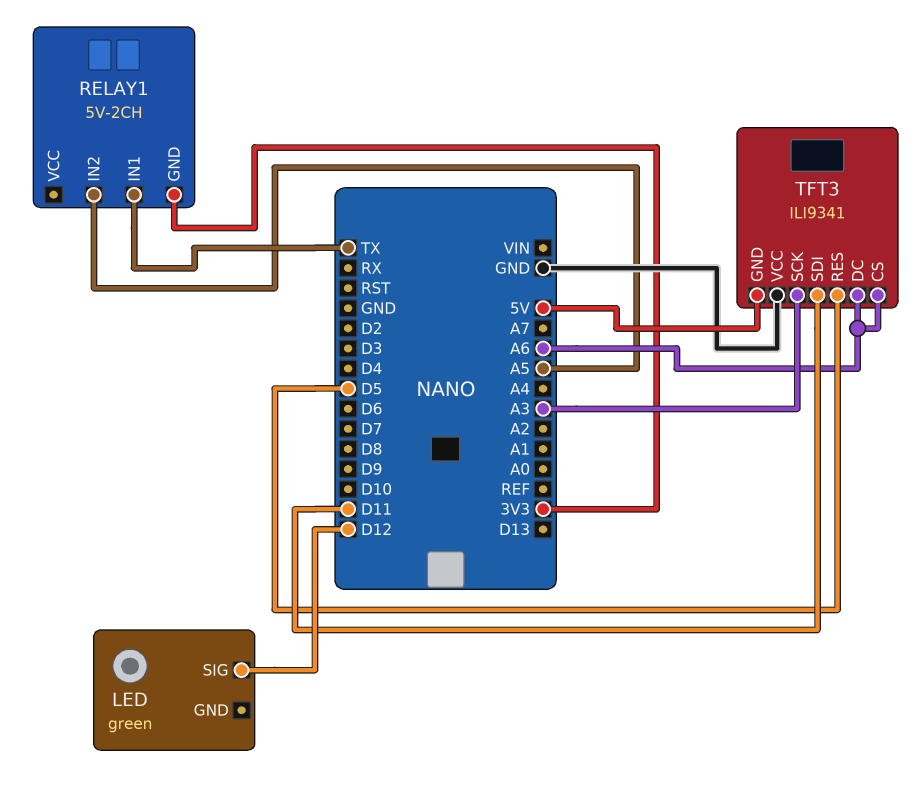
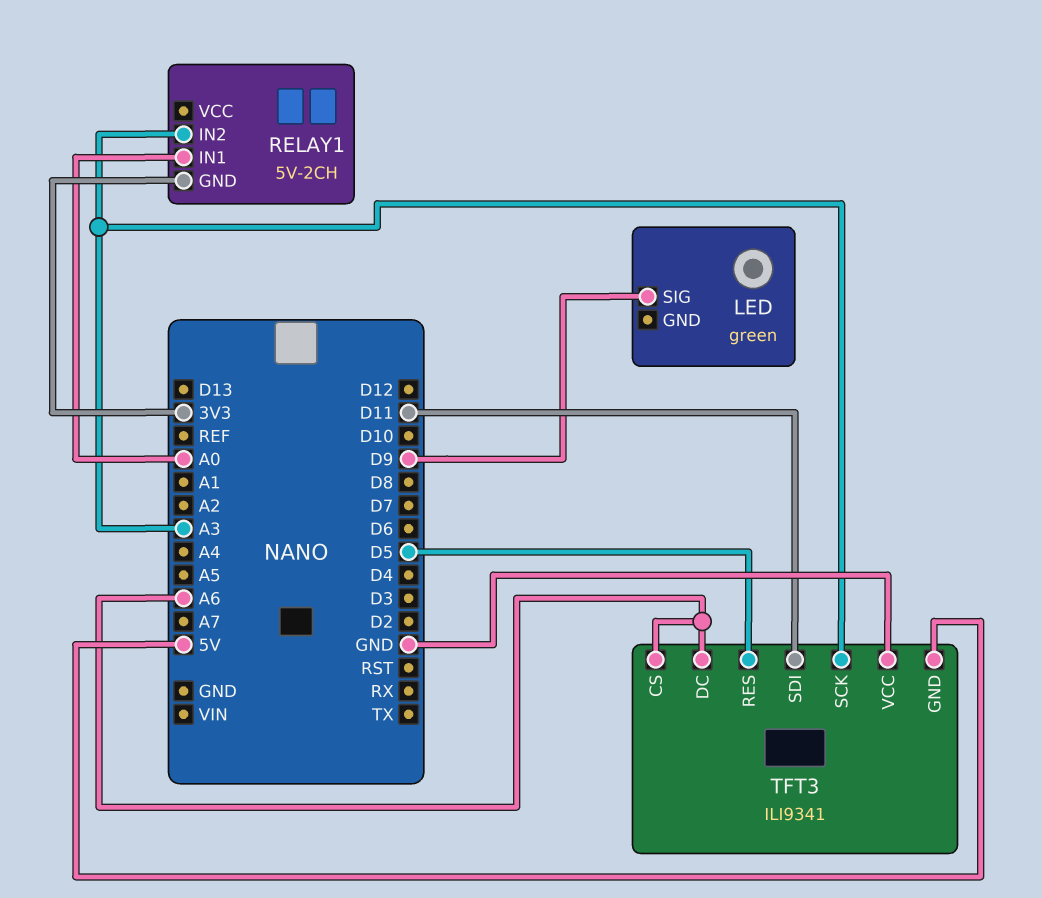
LED pin SIG: D12 -> D9
RELAY1 pin IN1: TX -> A0
RELAY1 pin IN2: A5 -> A3

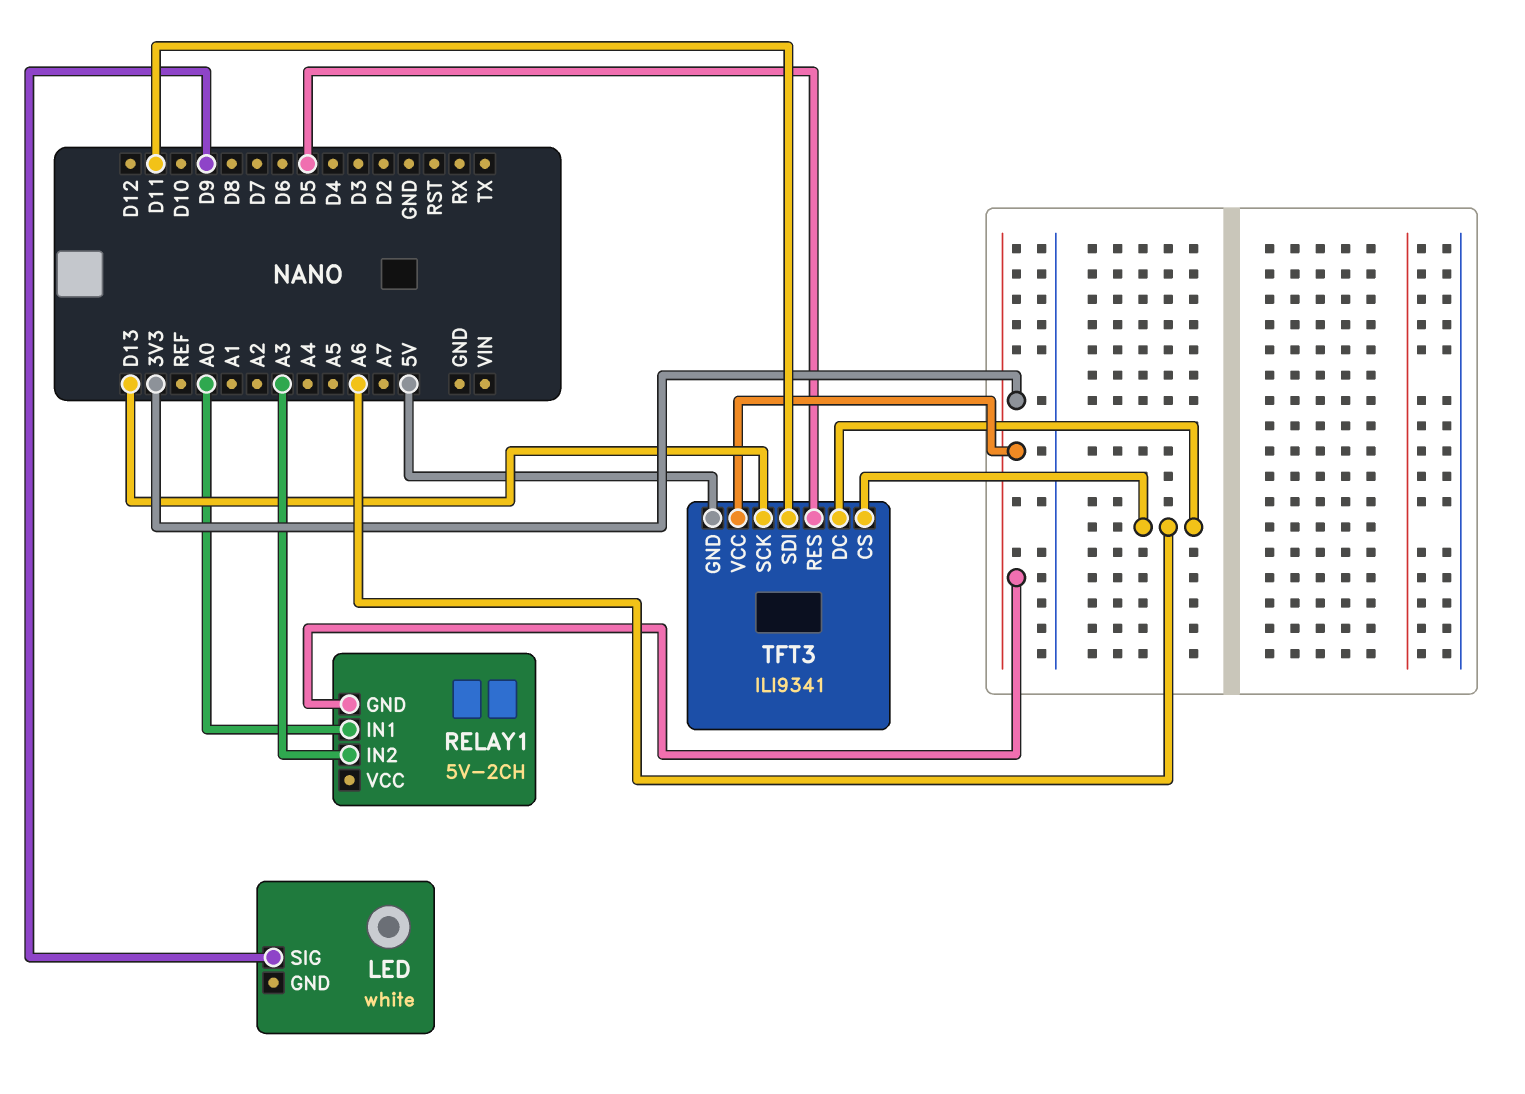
LED: green -> white
TFT3 pin SCK: A3 -> D13
TFT3 pin VCC: GND -> 3V3

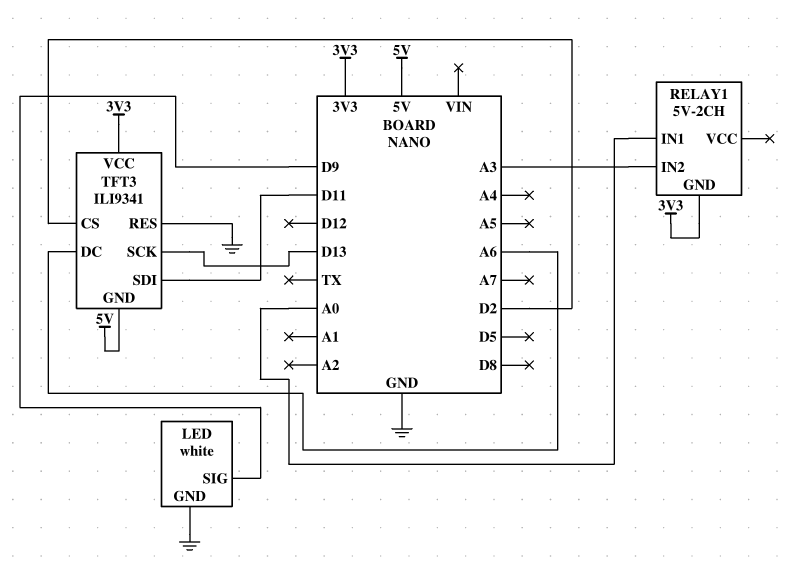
LED pin GND: none -> GND
TFT3 pin CS: A6 -> D2
TFT3 pin RES: D5 -> GND

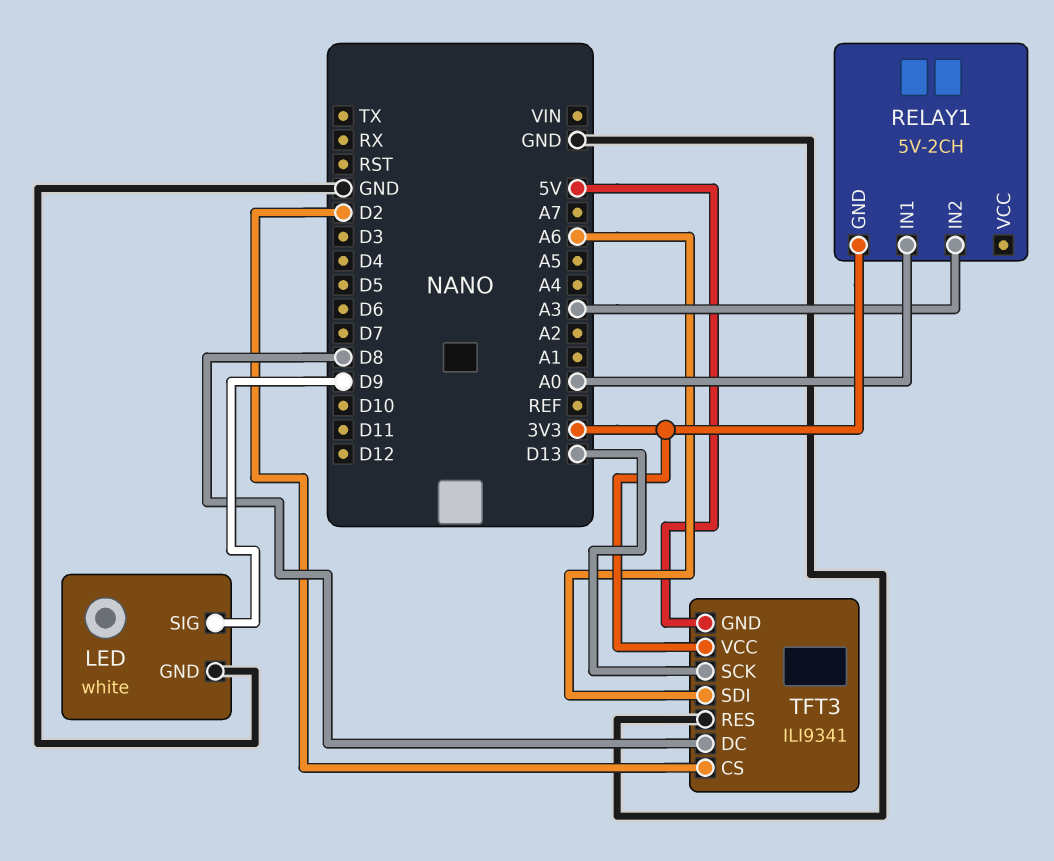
TFT3 pin DC: A6 -> D8
TFT3 pin SDI: D11 -> A6

